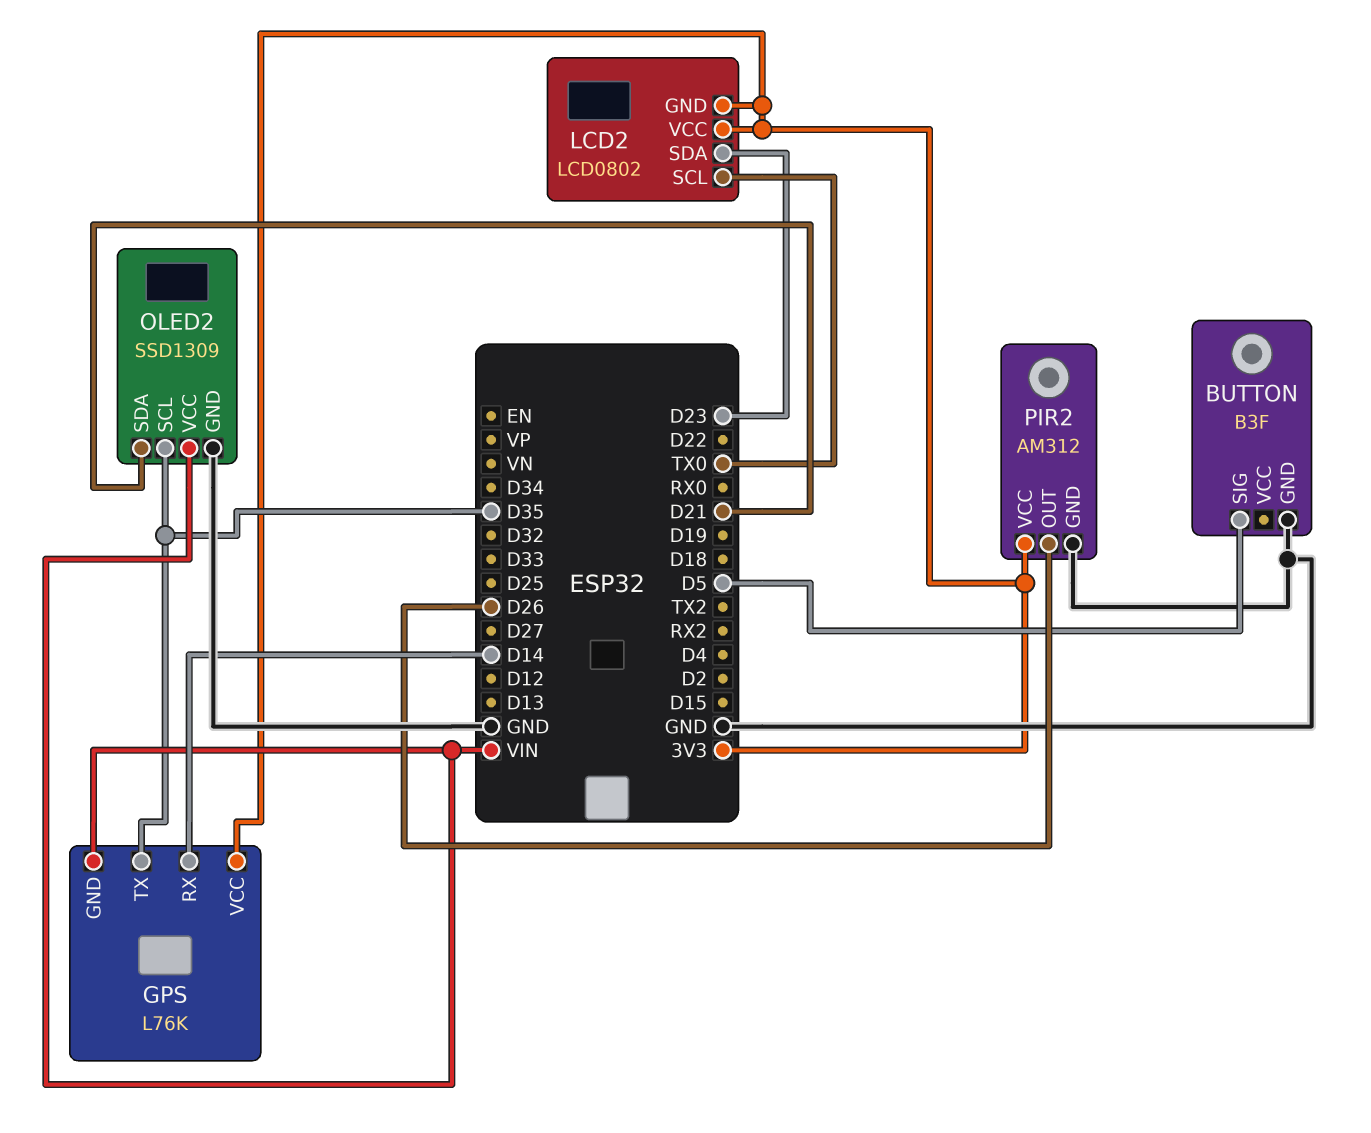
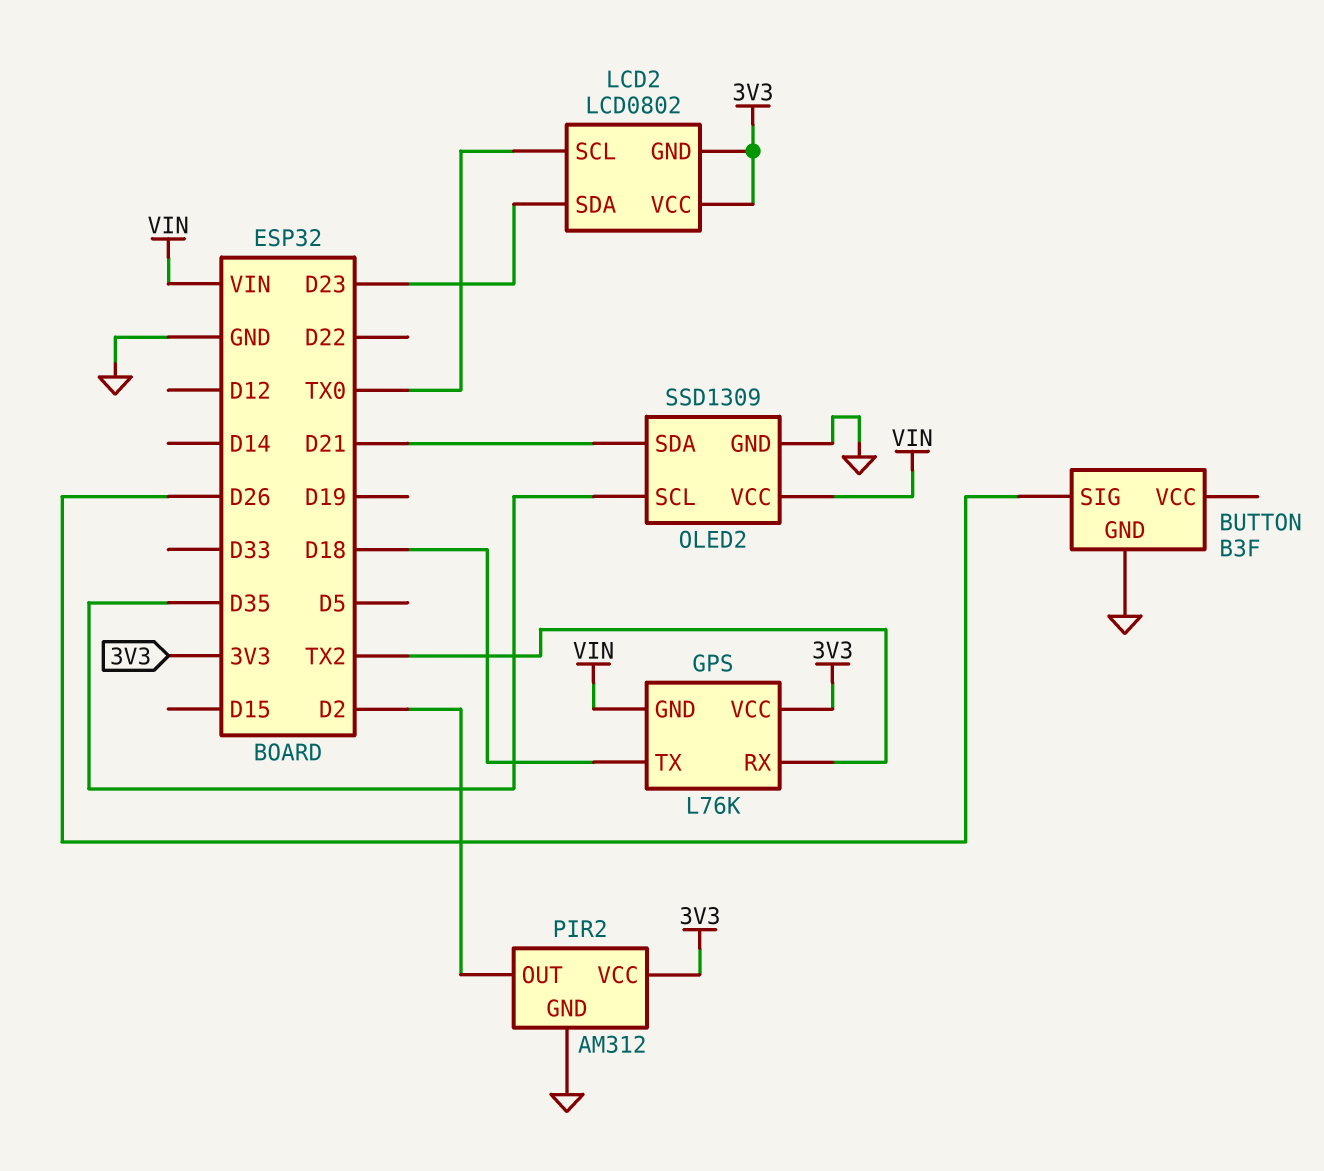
BUTTON pin SIG: D5 -> D26
GPS pin RX: D14 -> TX2
GPS pin TX: D35 -> D18
PIR2 pin OUT: D26 -> D2

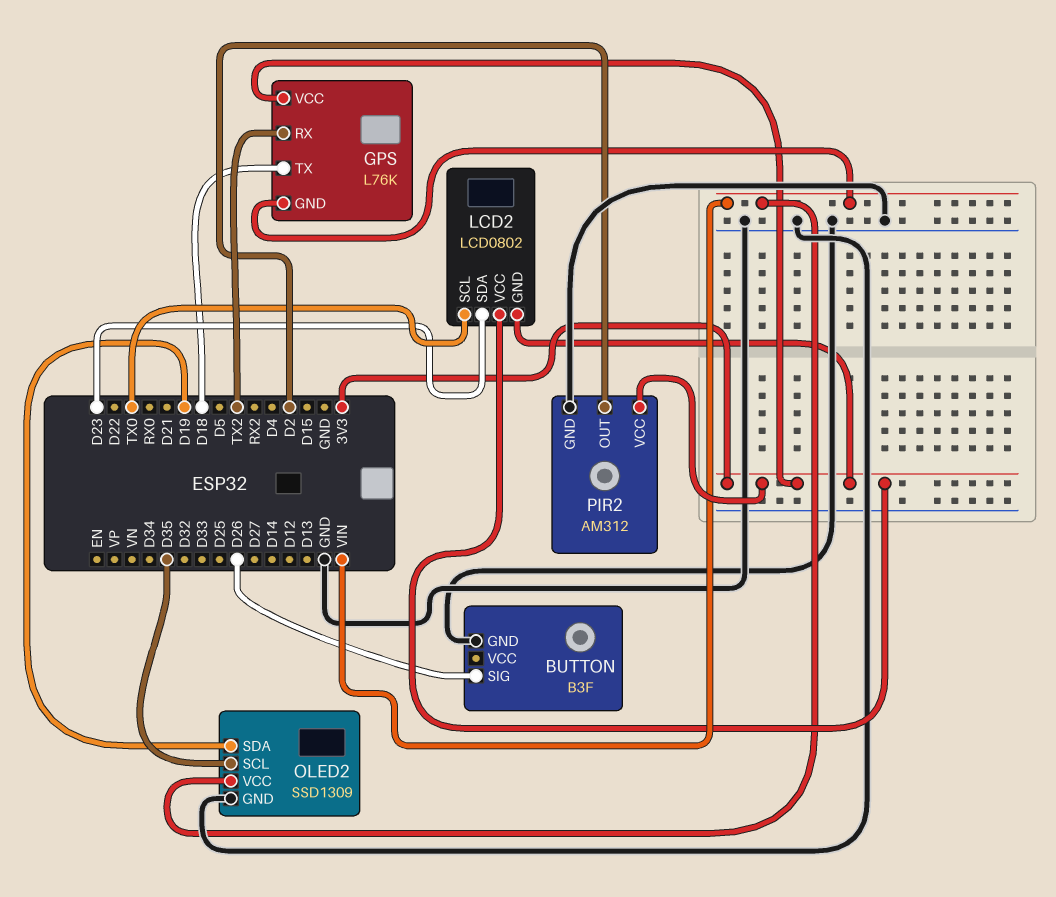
OLED2 pin SDA: D21 -> D19

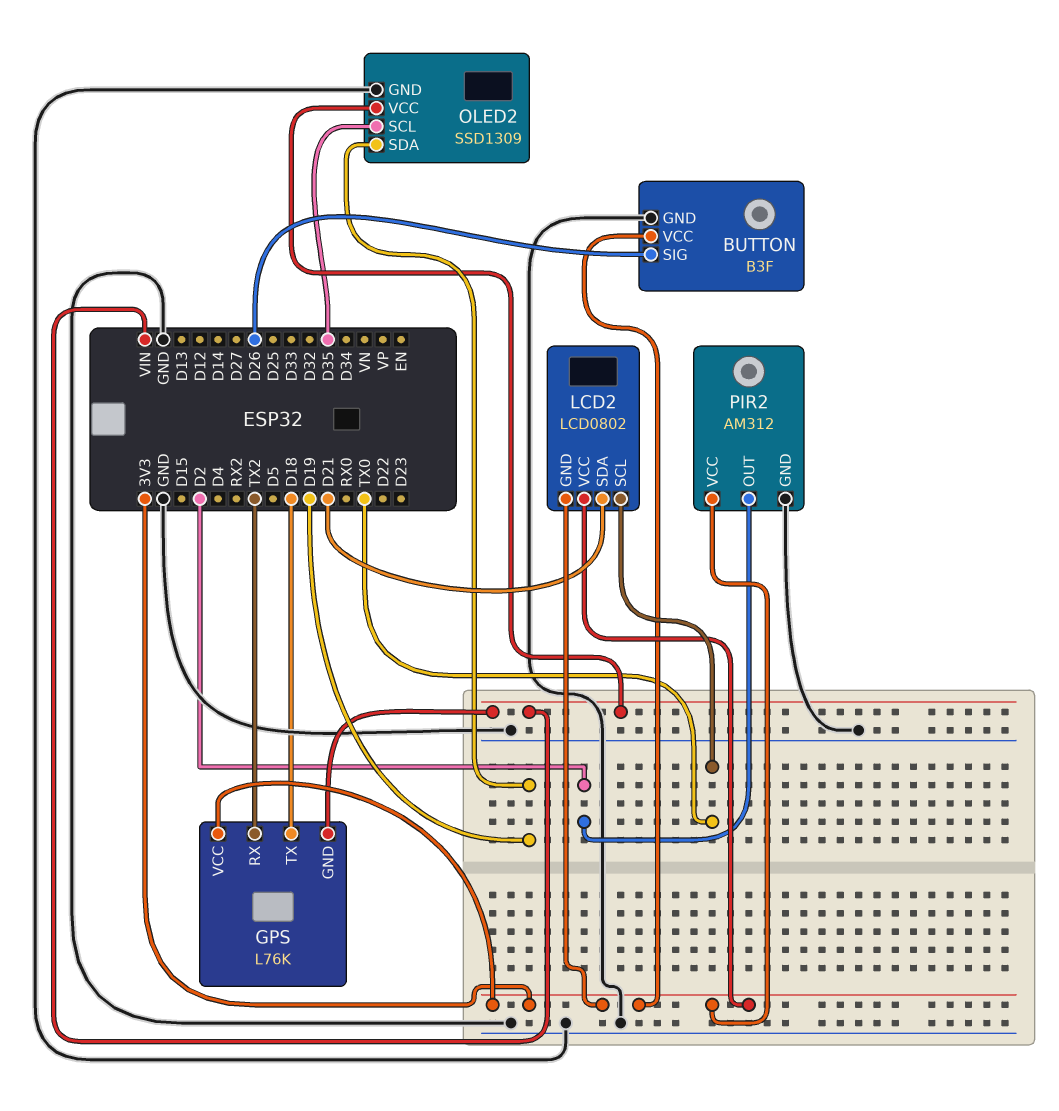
BUTTON pin VCC: none -> 3V3
LCD2 pin SDA: D23 -> D21

